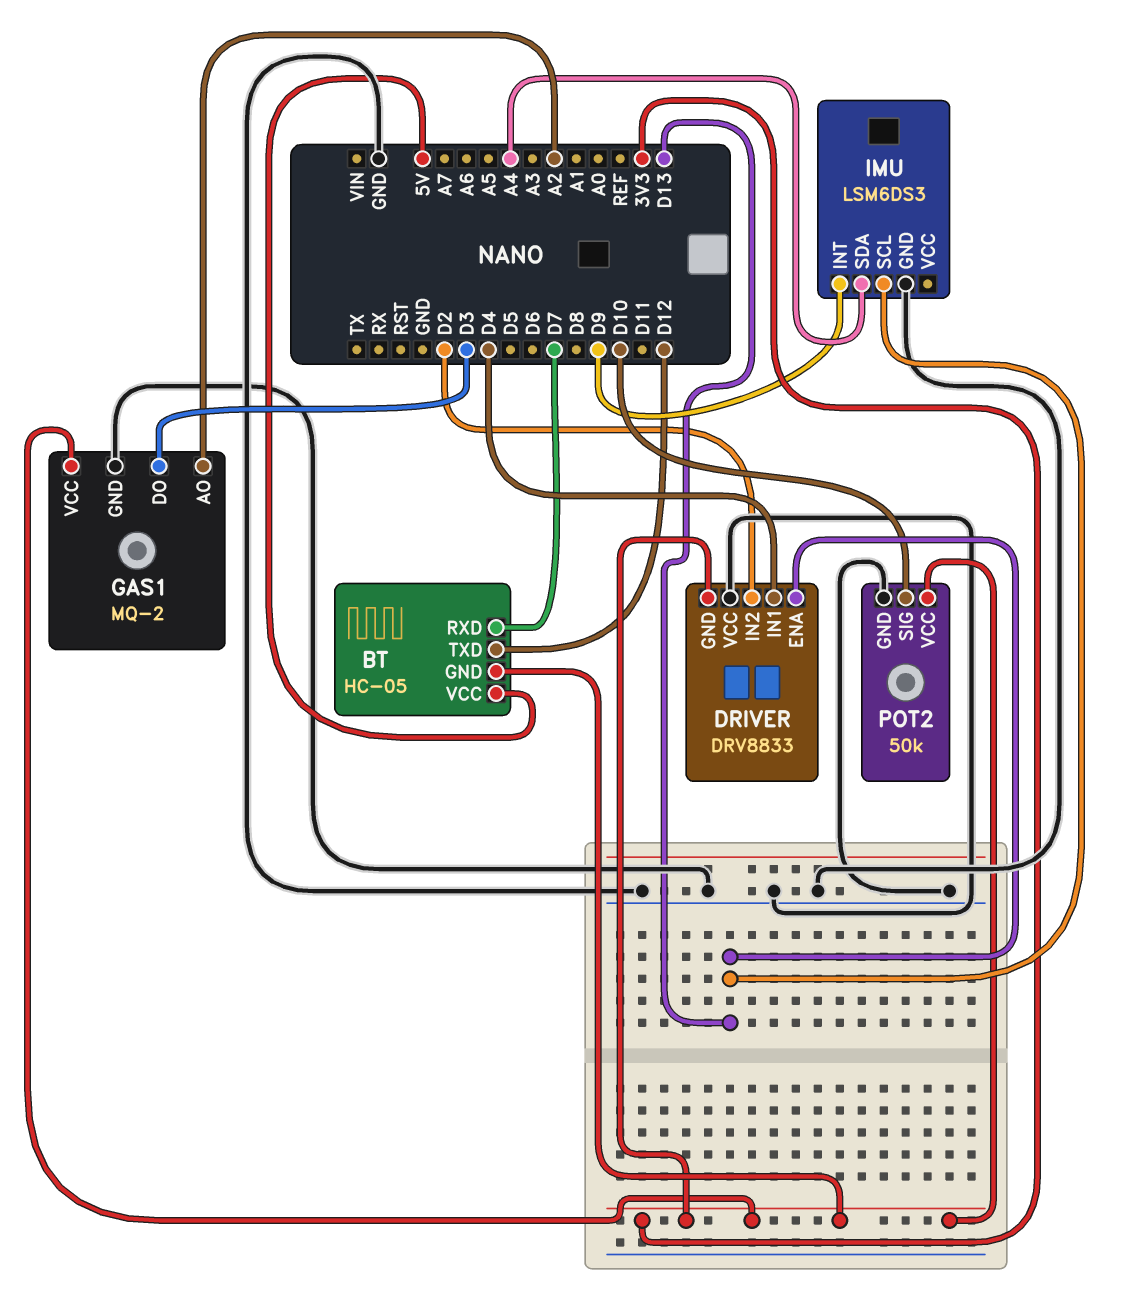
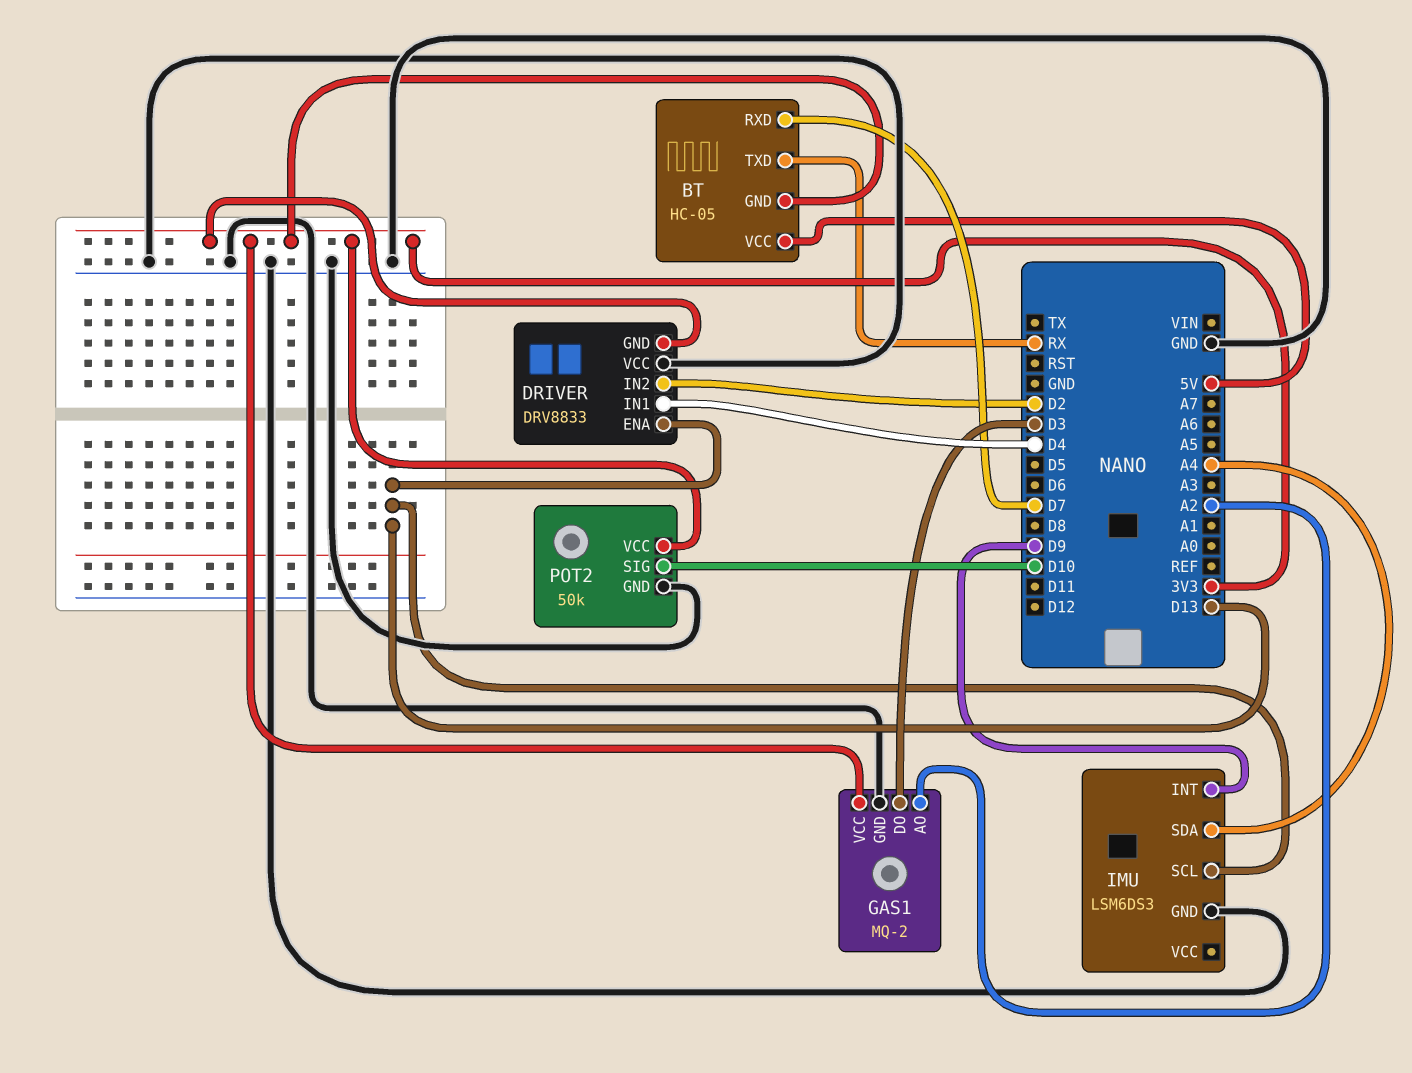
BT pin TXD: D12 -> RX

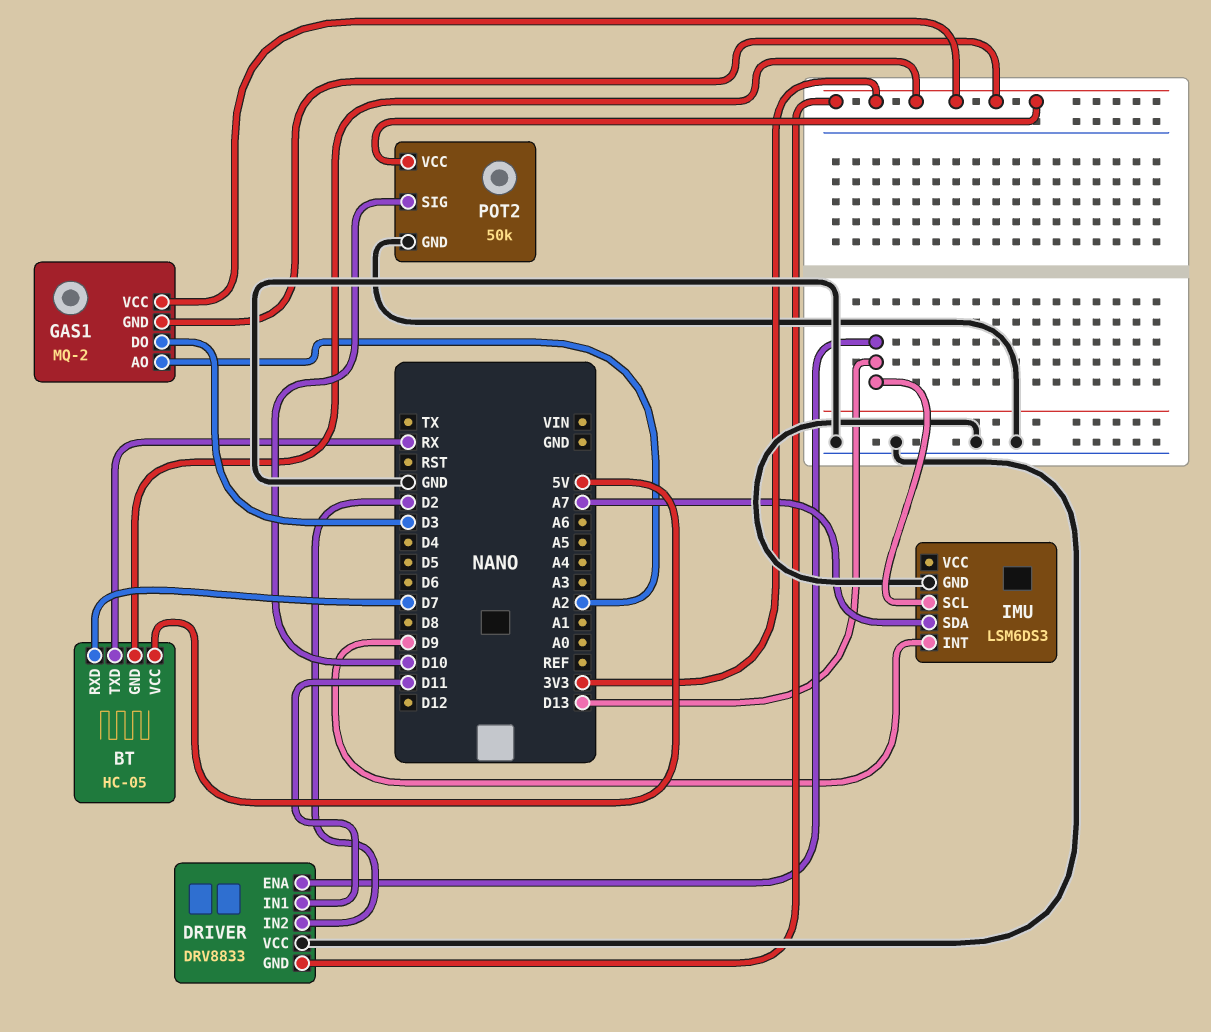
DRIVER pin IN1: D4 -> D11
GAS1 pin GND: GND -> 3V3
IMU pin SDA: A4 -> A7

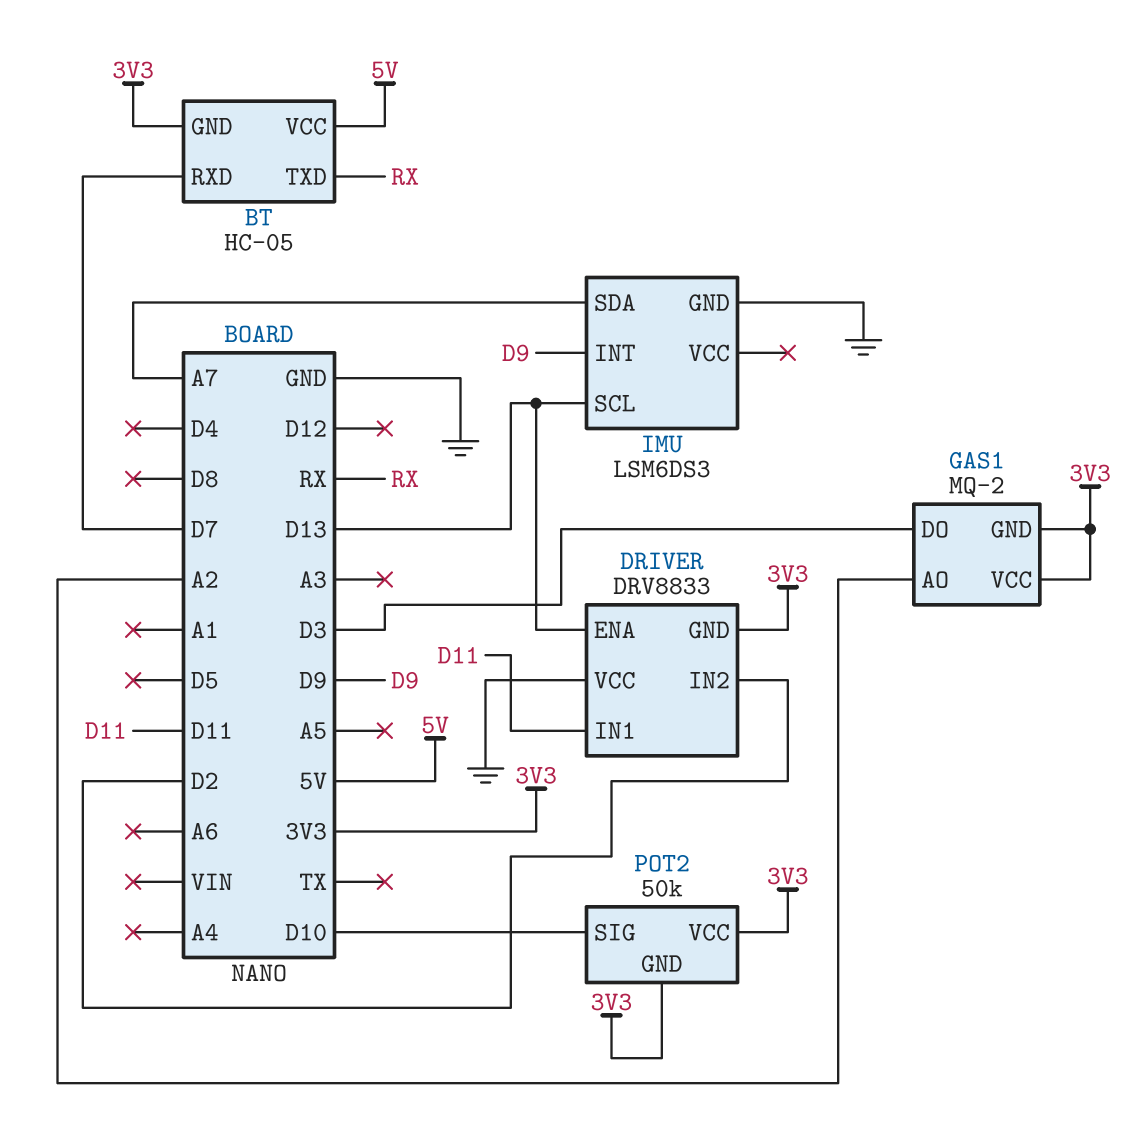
POT2 pin GND: GND -> 3V3

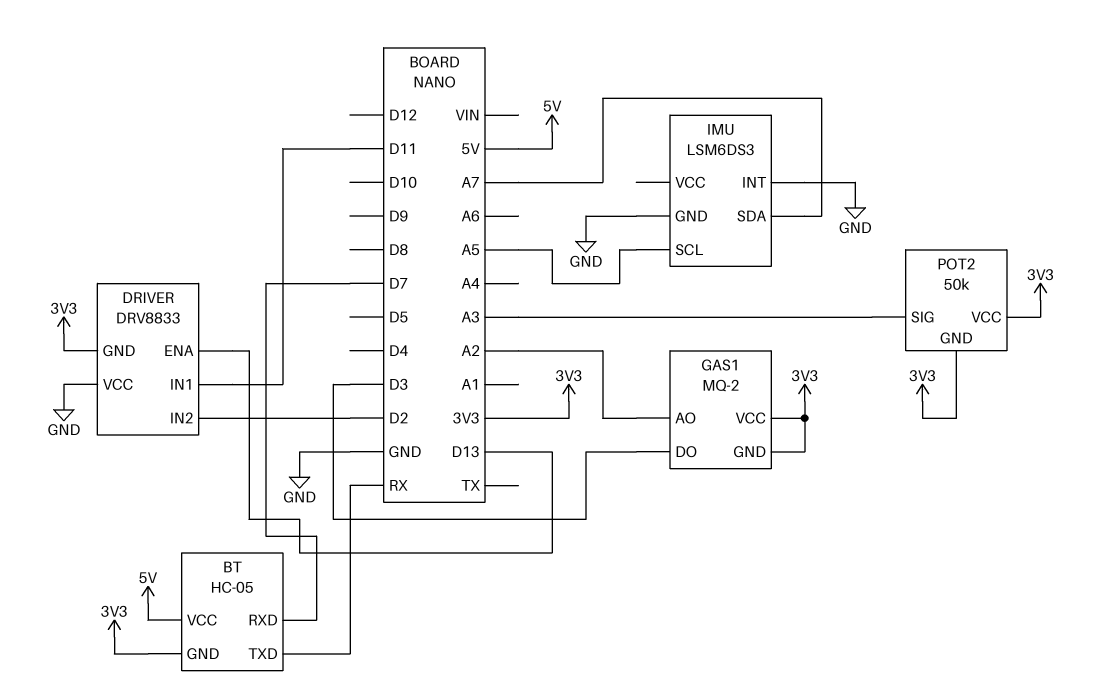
IMU pin INT: D9 -> GND
IMU pin SCL: D13 -> A5
POT2 pin SIG: D10 -> A3

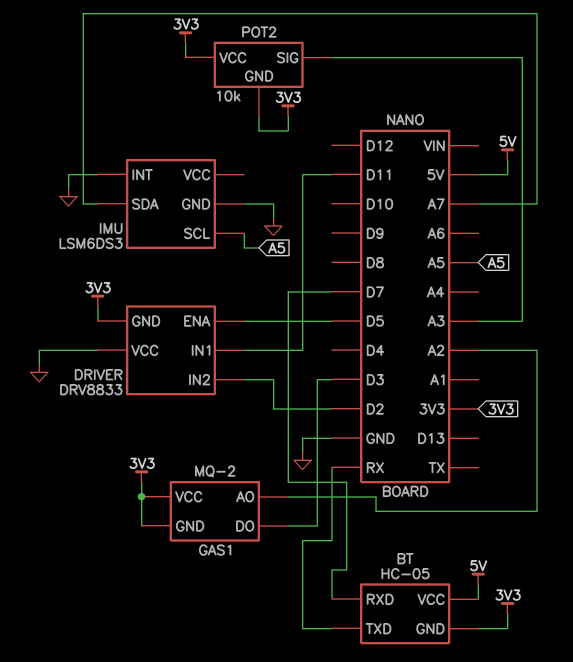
DRIVER pin ENA: D13 -> D5
POT2: 50k -> 10k

